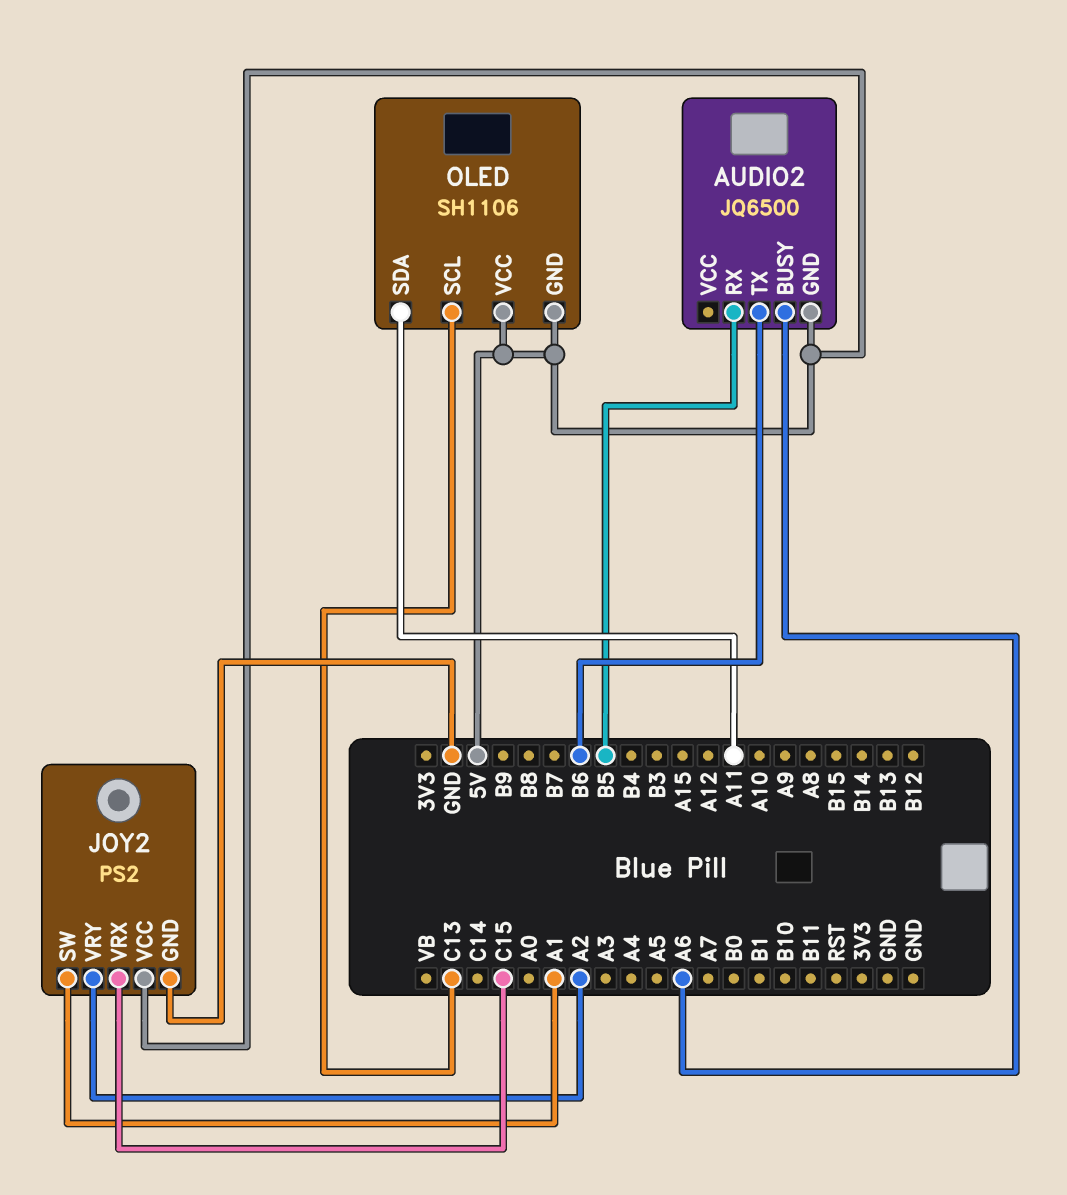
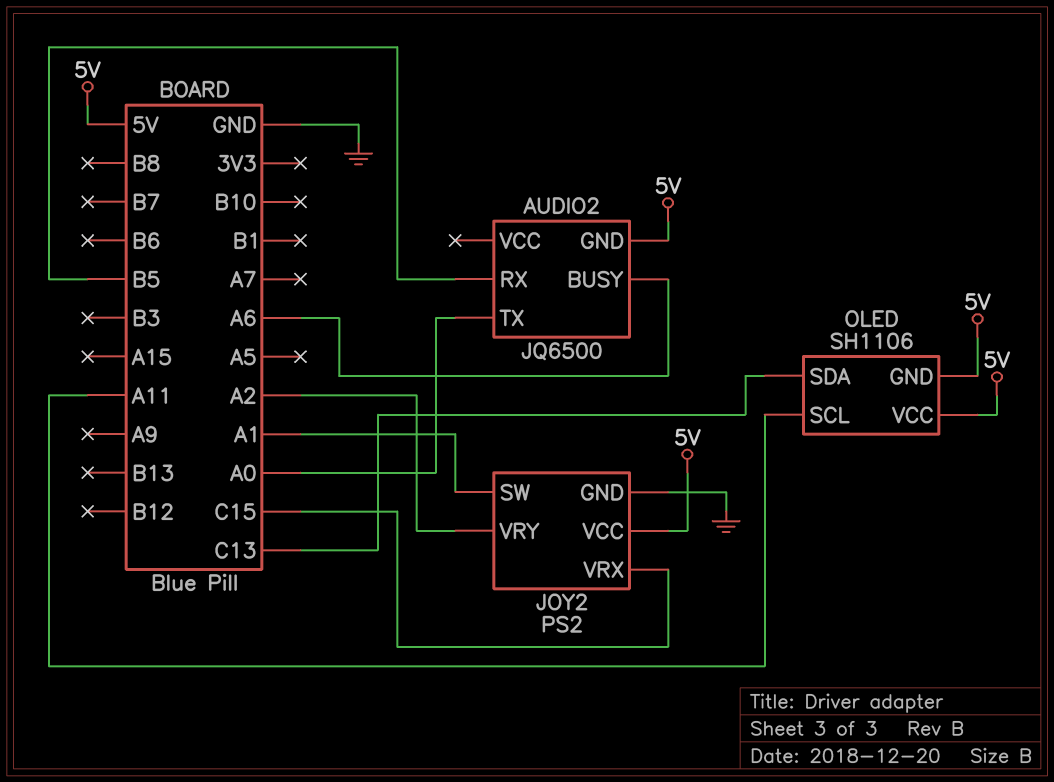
AUDIO2 pin TX: B6 -> A0
OLED pin SCL: C13 -> A11
OLED pin SDA: A11 -> C13

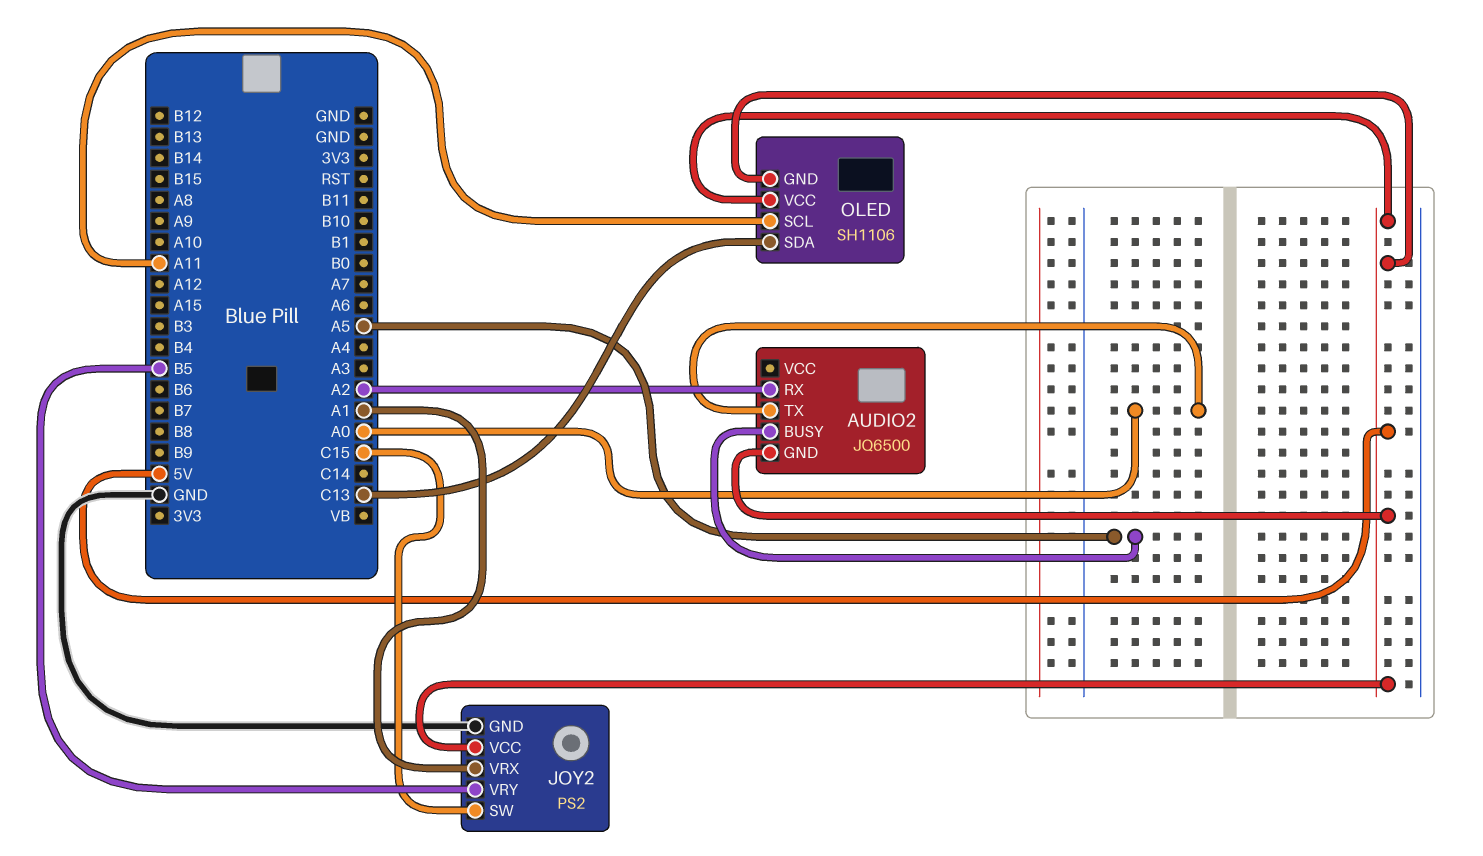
AUDIO2 pin BUSY: A6 -> A5
AUDIO2 pin RX: B5 -> A2
JOY2 pin SW: A1 -> C15
JOY2 pin VRX: C15 -> A1
JOY2 pin VRY: A2 -> B5

